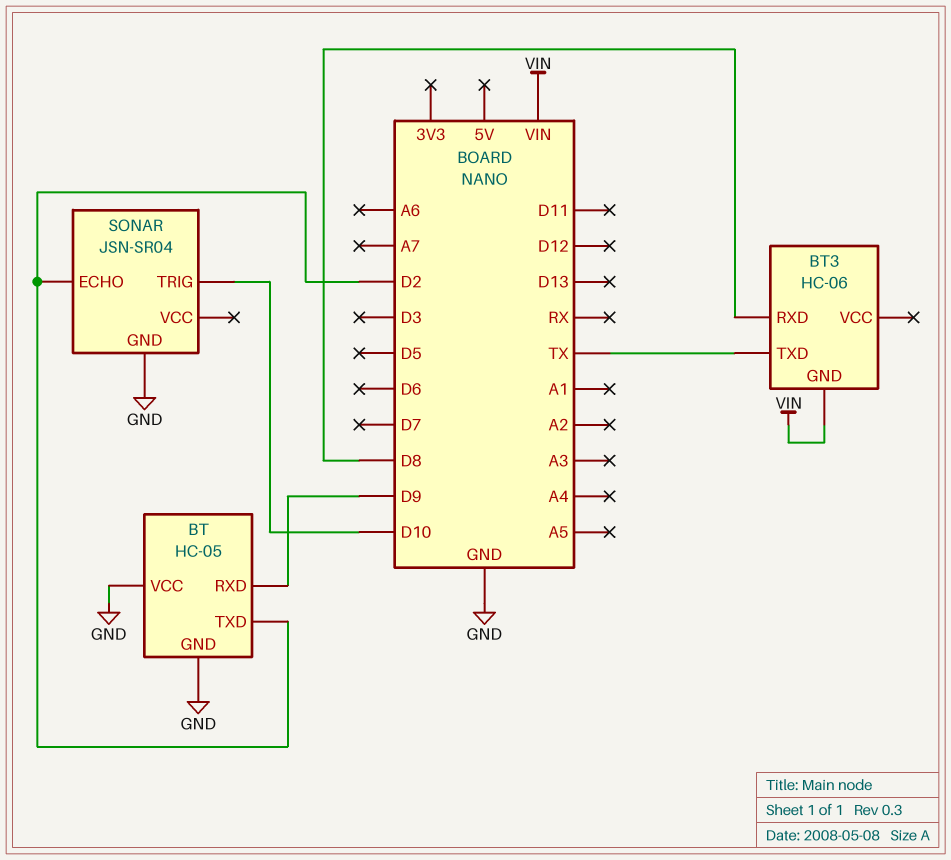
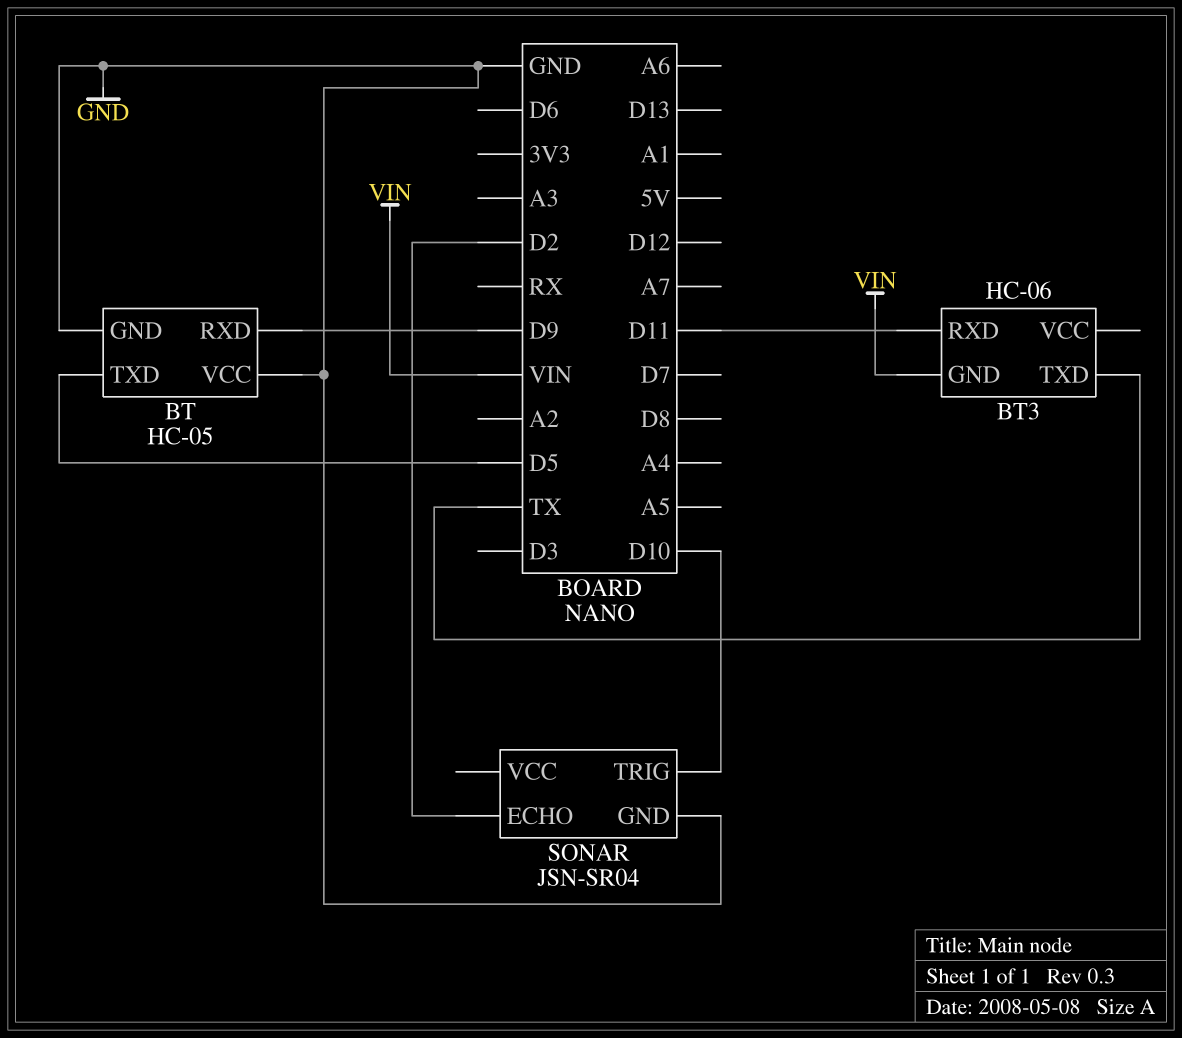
BT pin TXD: D2 -> D5
BT3 pin RXD: D8 -> D11

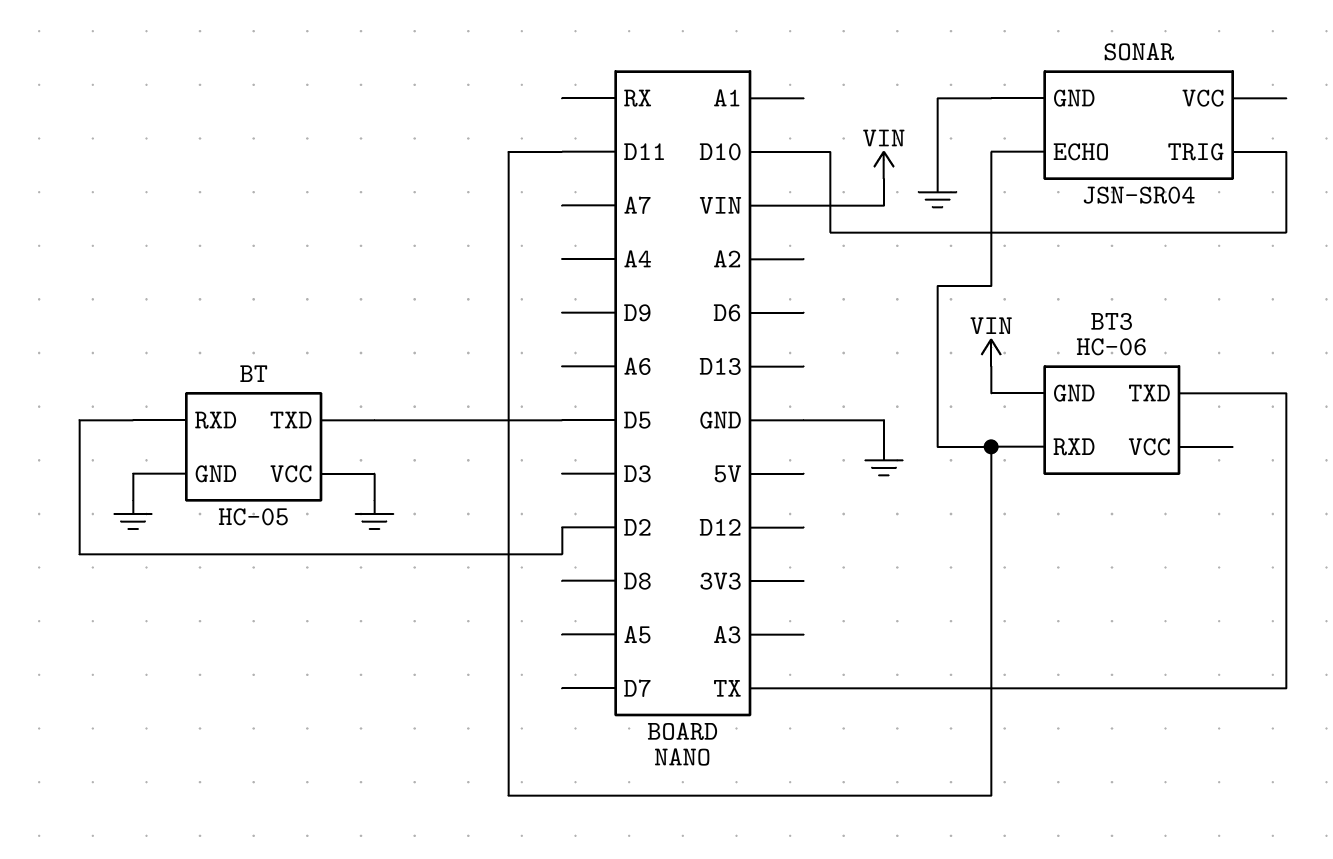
BT pin RXD: D9 -> D2
SONAR pin ECHO: D2 -> D11

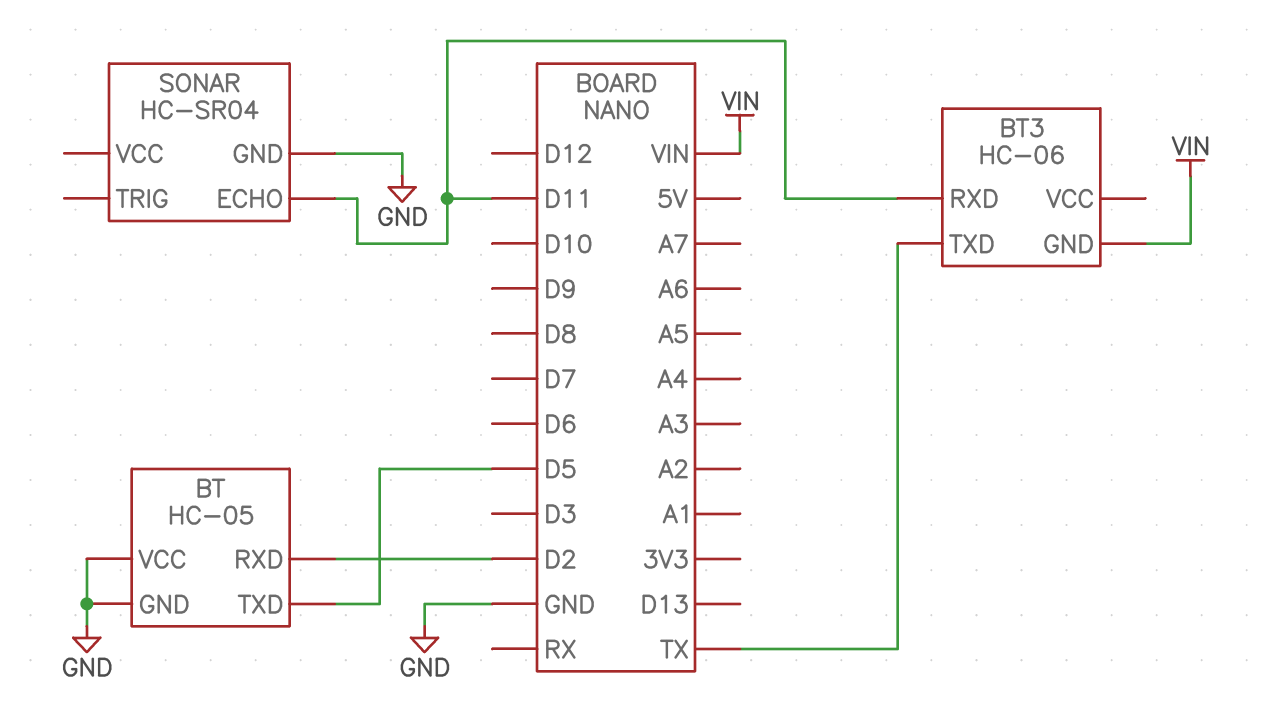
SONAR: JSN-SR04 -> HC-SR04
SONAR pin TRIG: D10 -> none

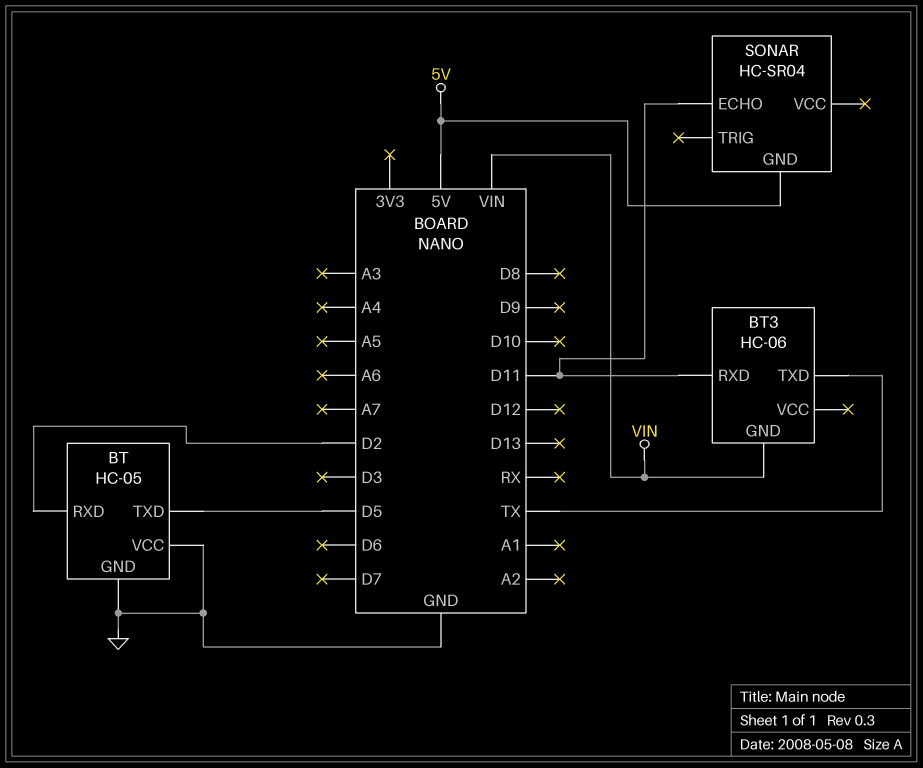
SONAR pin GND: GND -> 5V

